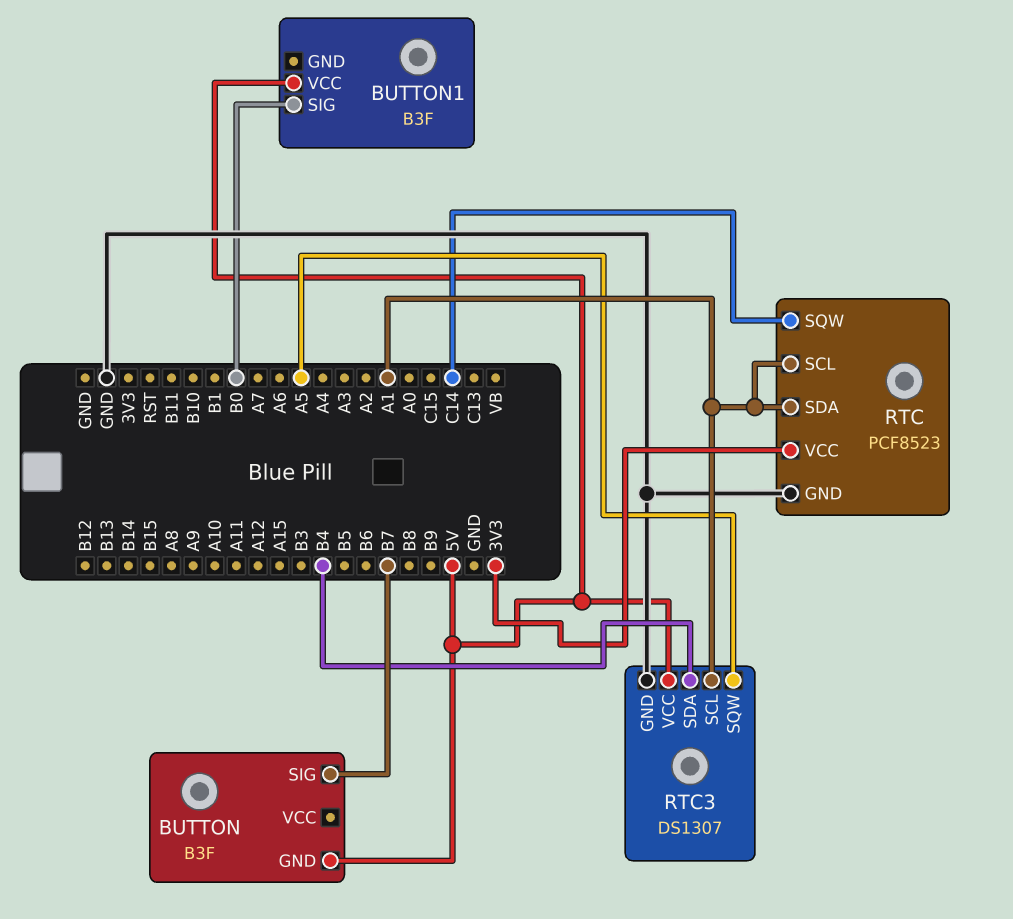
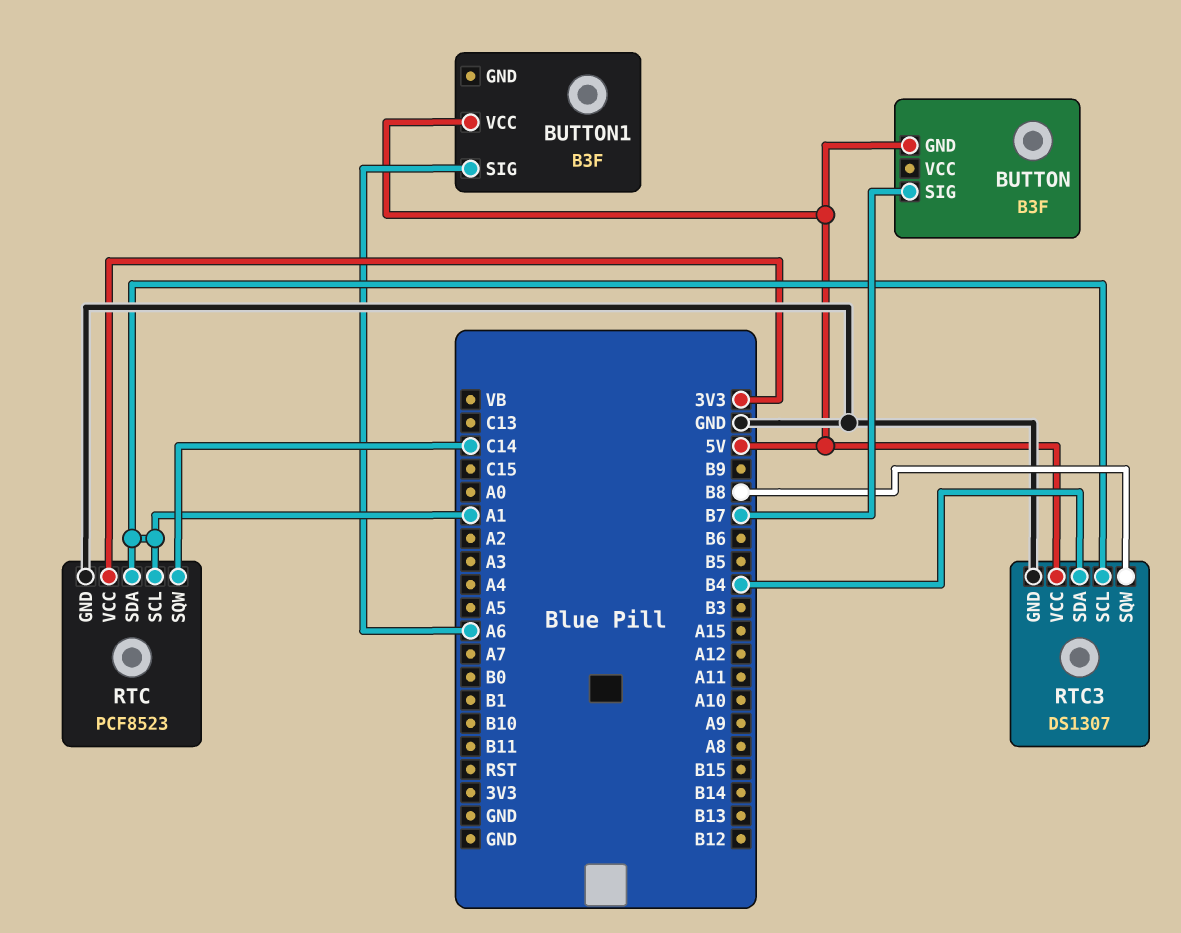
BUTTON1 pin SIG: B0 -> A6
RTC3 pin SQW: A5 -> B8

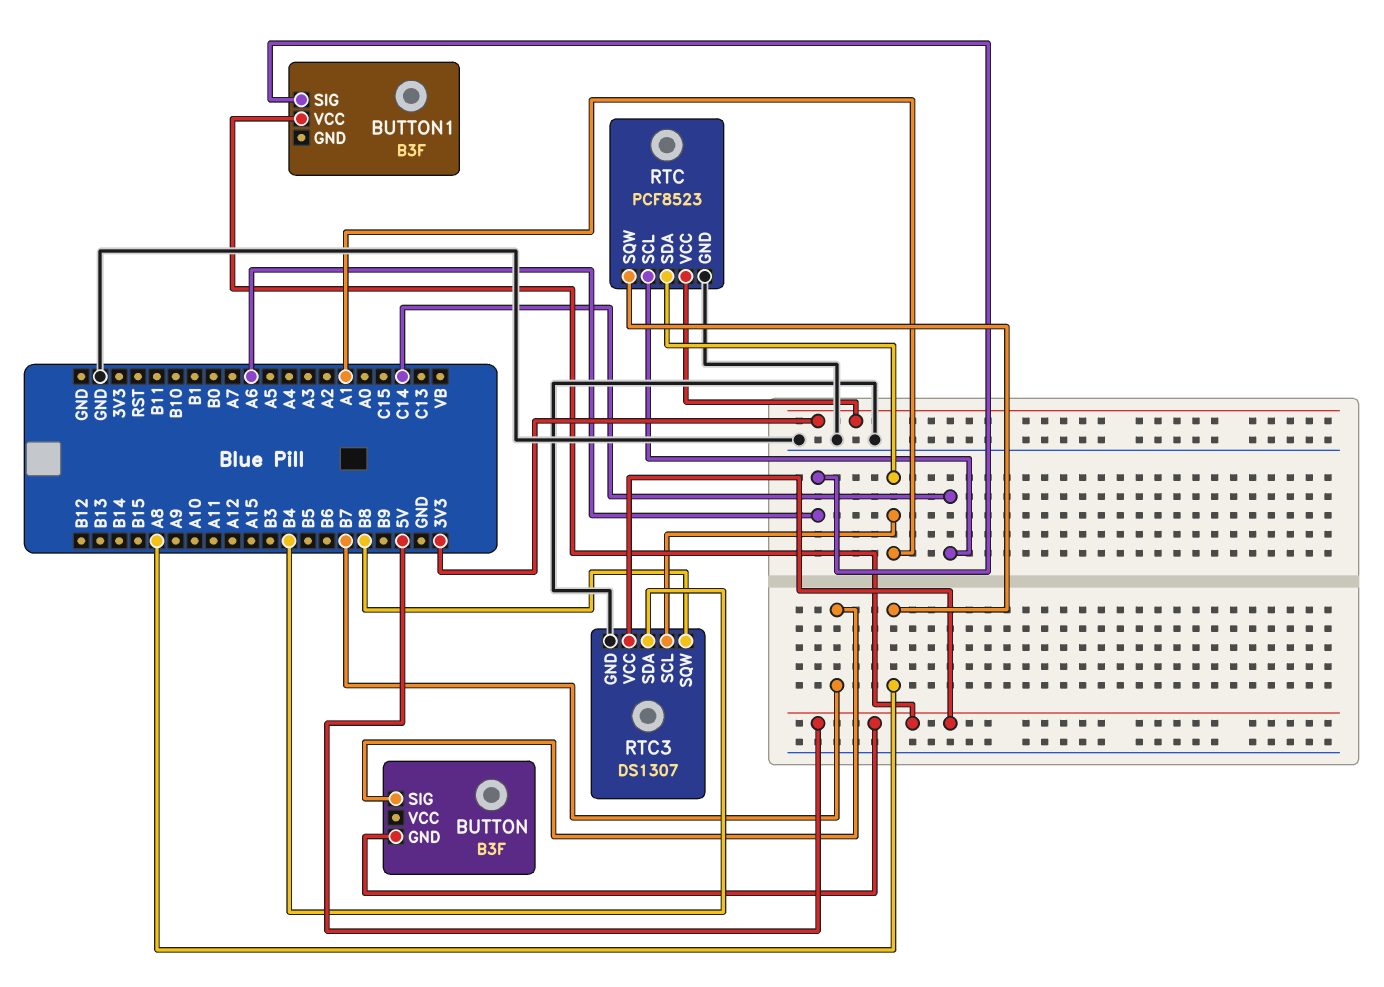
RTC pin SCL: A1 -> C14
RTC pin SQW: C14 -> A8

